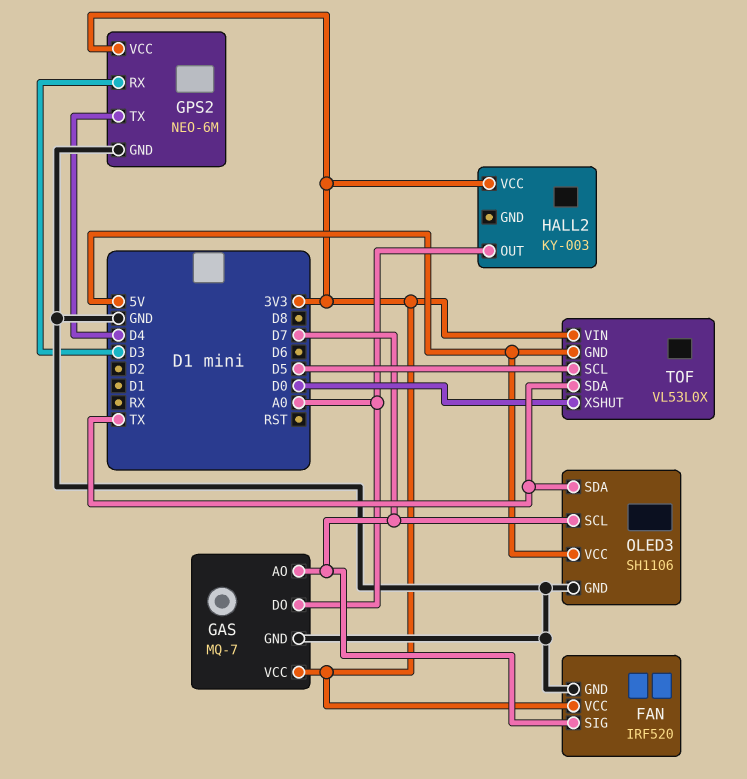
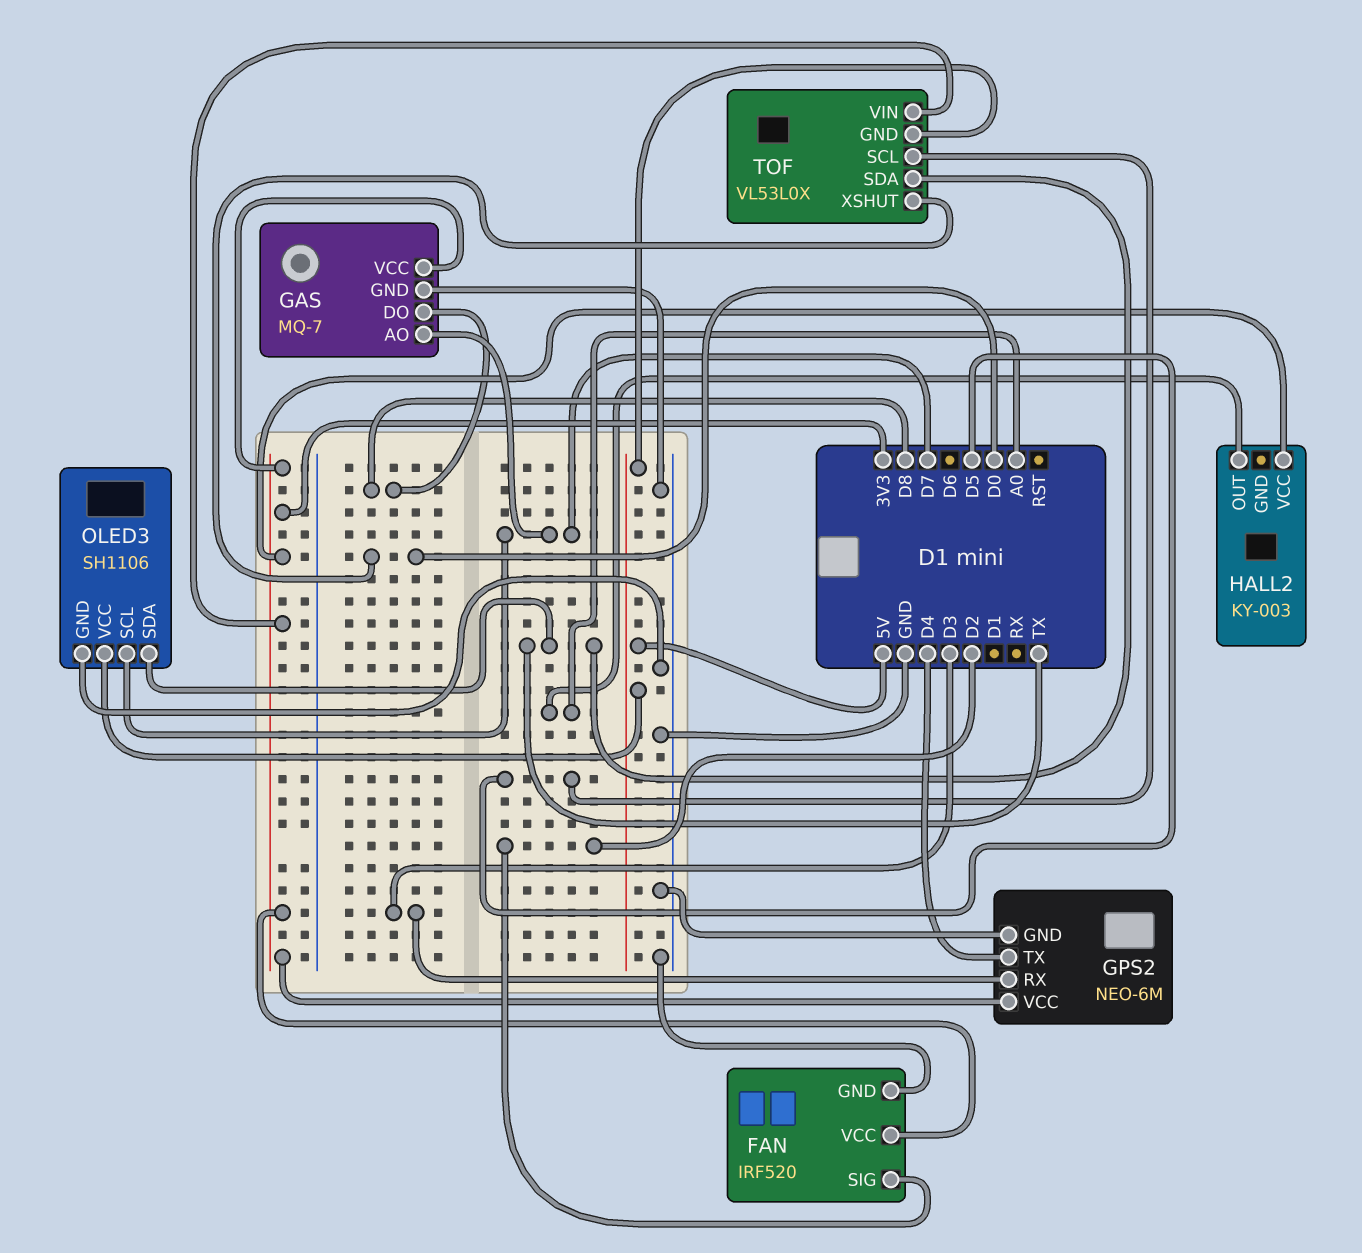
FAN pin SIG: D7 -> D2
GAS pin DO: A0 -> D8

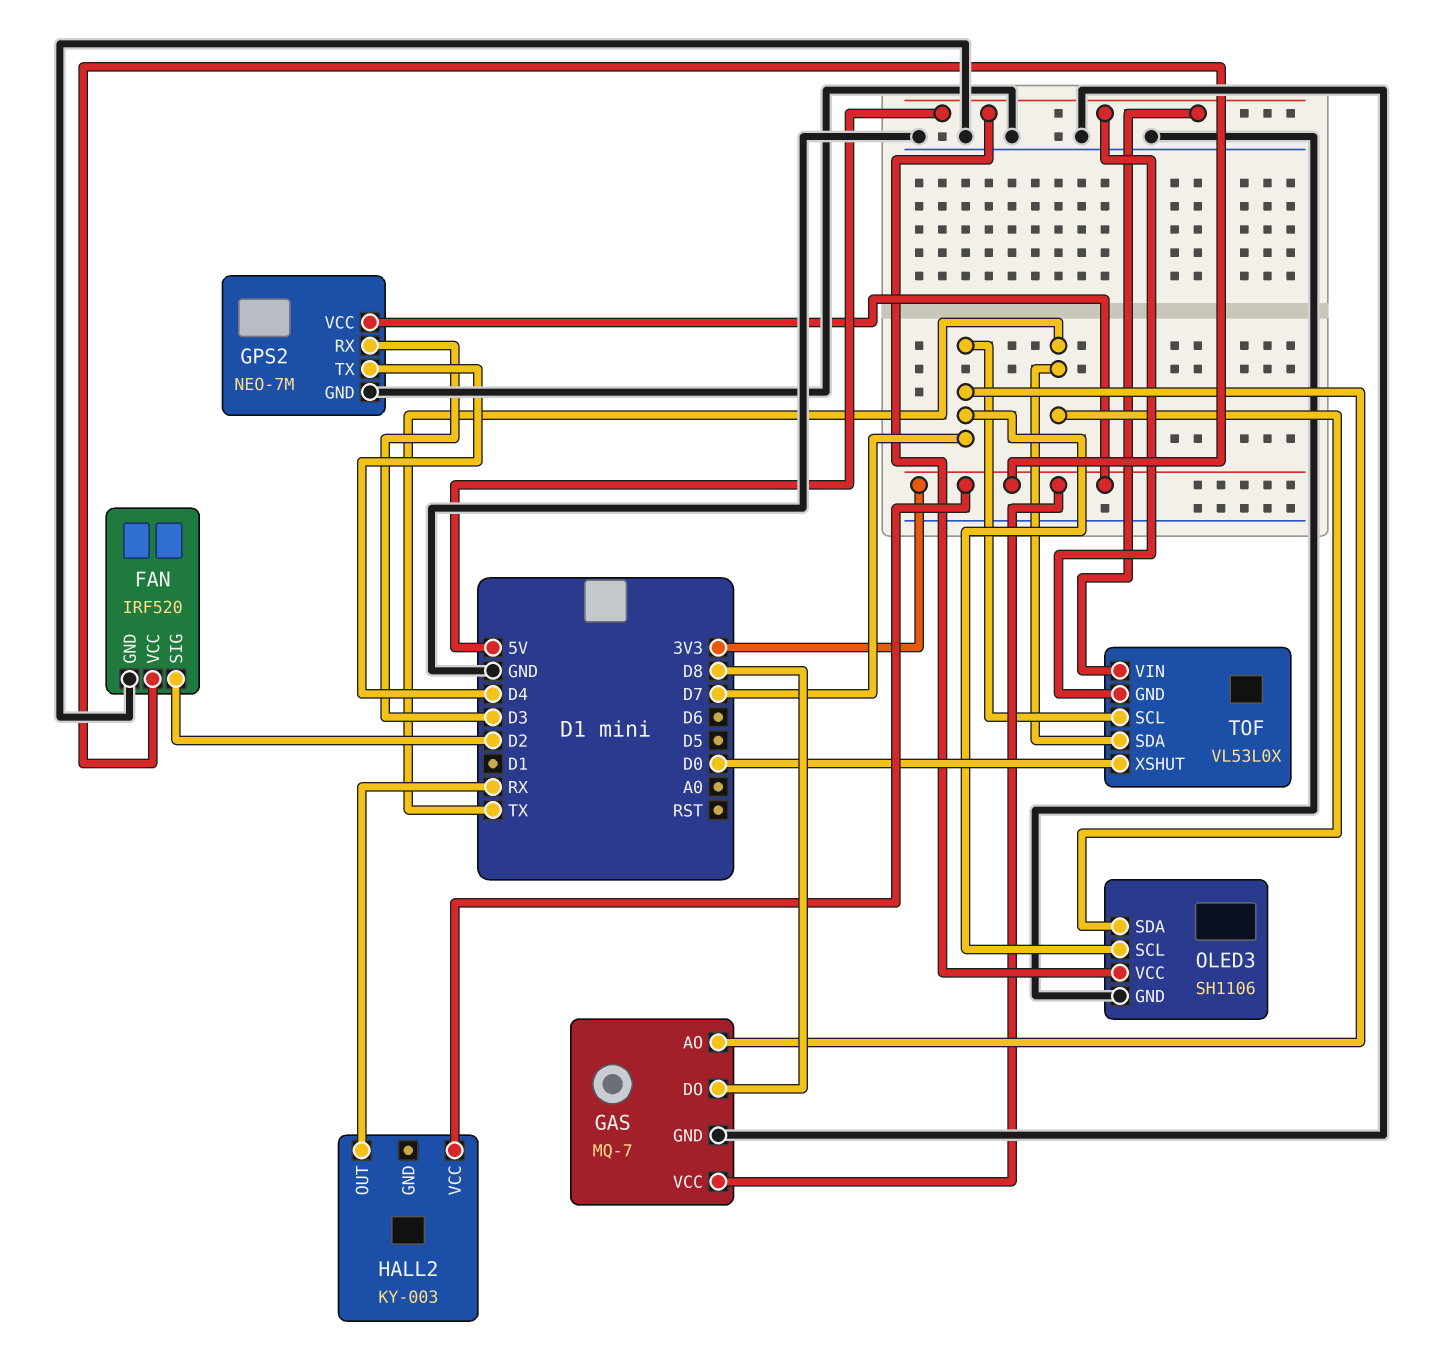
GPS2: NEO-6M -> NEO-7M
HALL2 pin OUT: A0 -> RX
TOF pin SCL: D5 -> D7
TOF pin VIN: 3V3 -> 5V

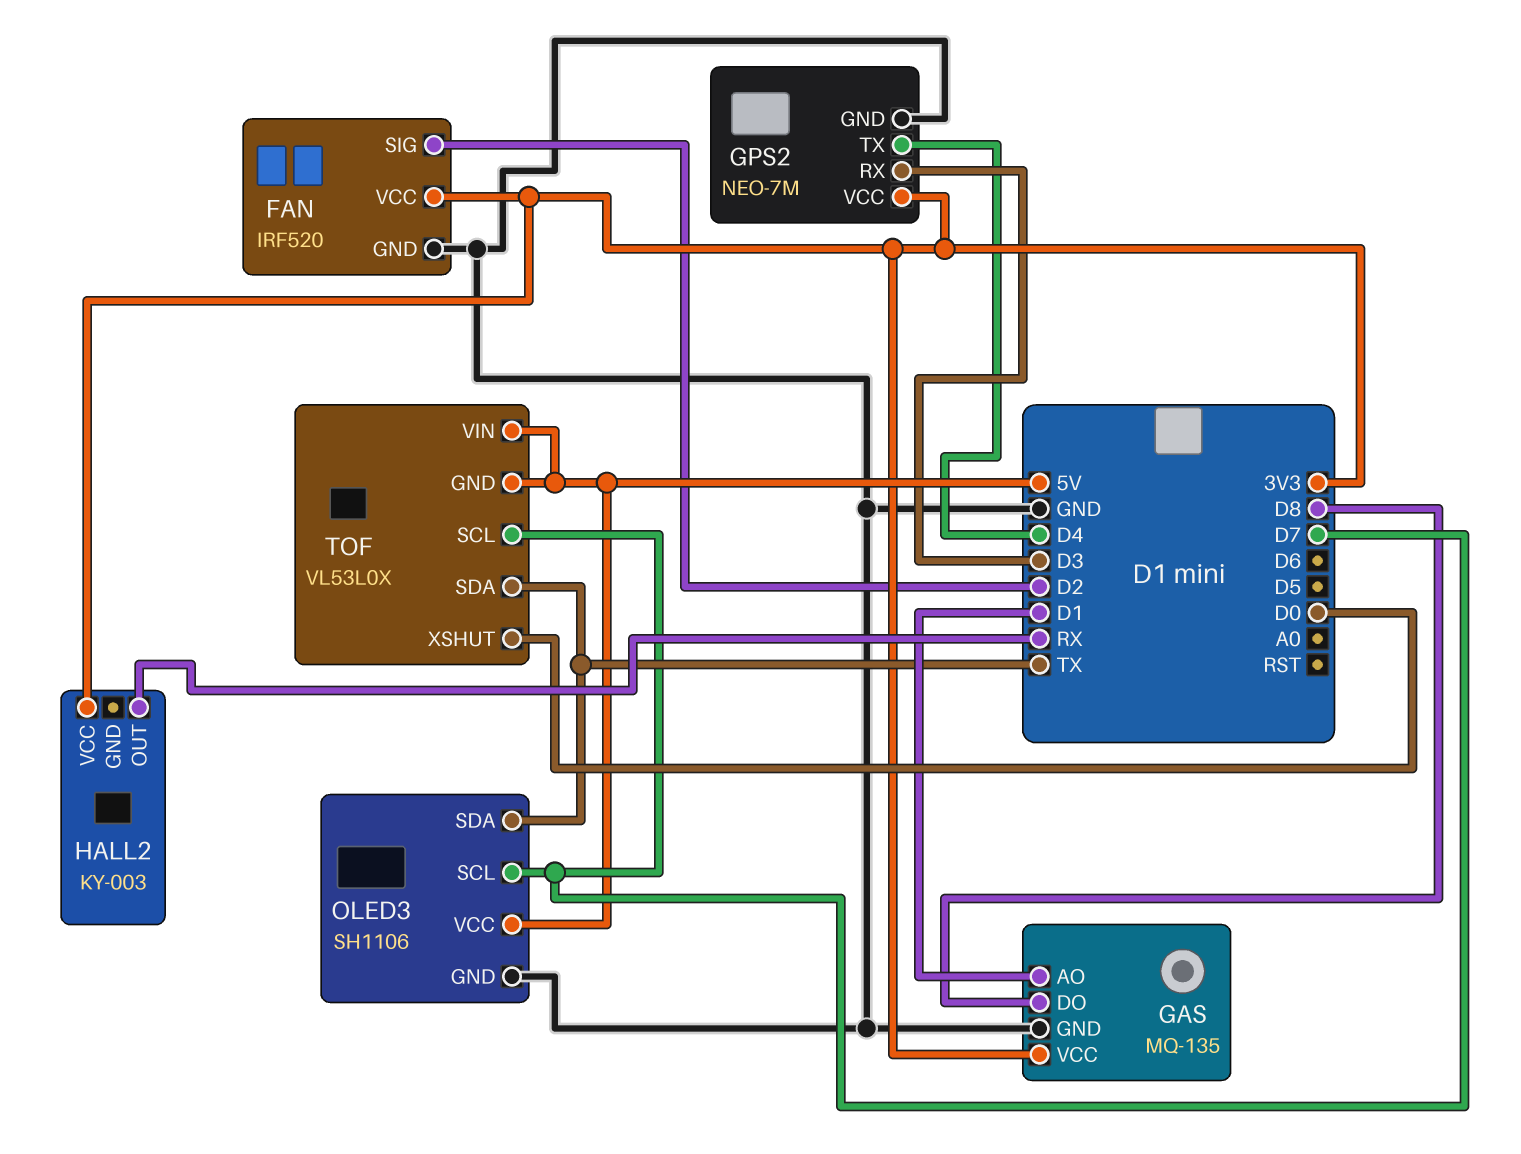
GAS: MQ-7 -> MQ-135
GAS pin AO: D7 -> D1

